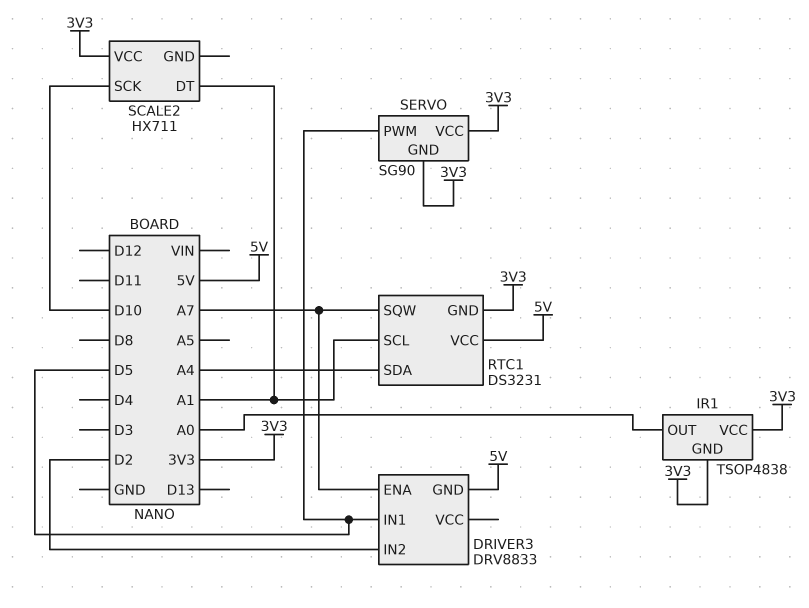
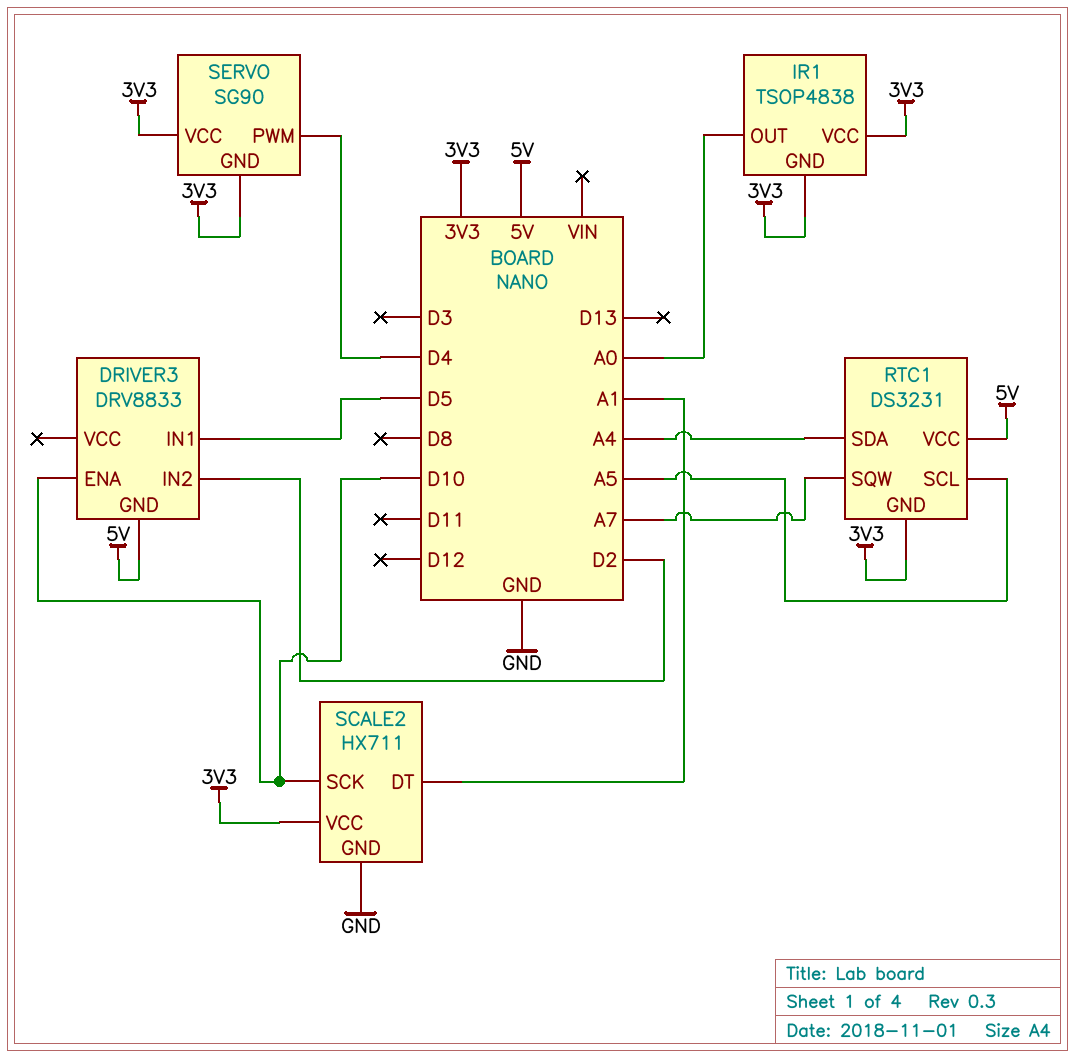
DRIVER3 pin ENA: A7 -> D10
RTC1 pin SCL: A1 -> A5
SCALE2 pin GND: none -> GND
SERVO pin PWM: D5 -> D4

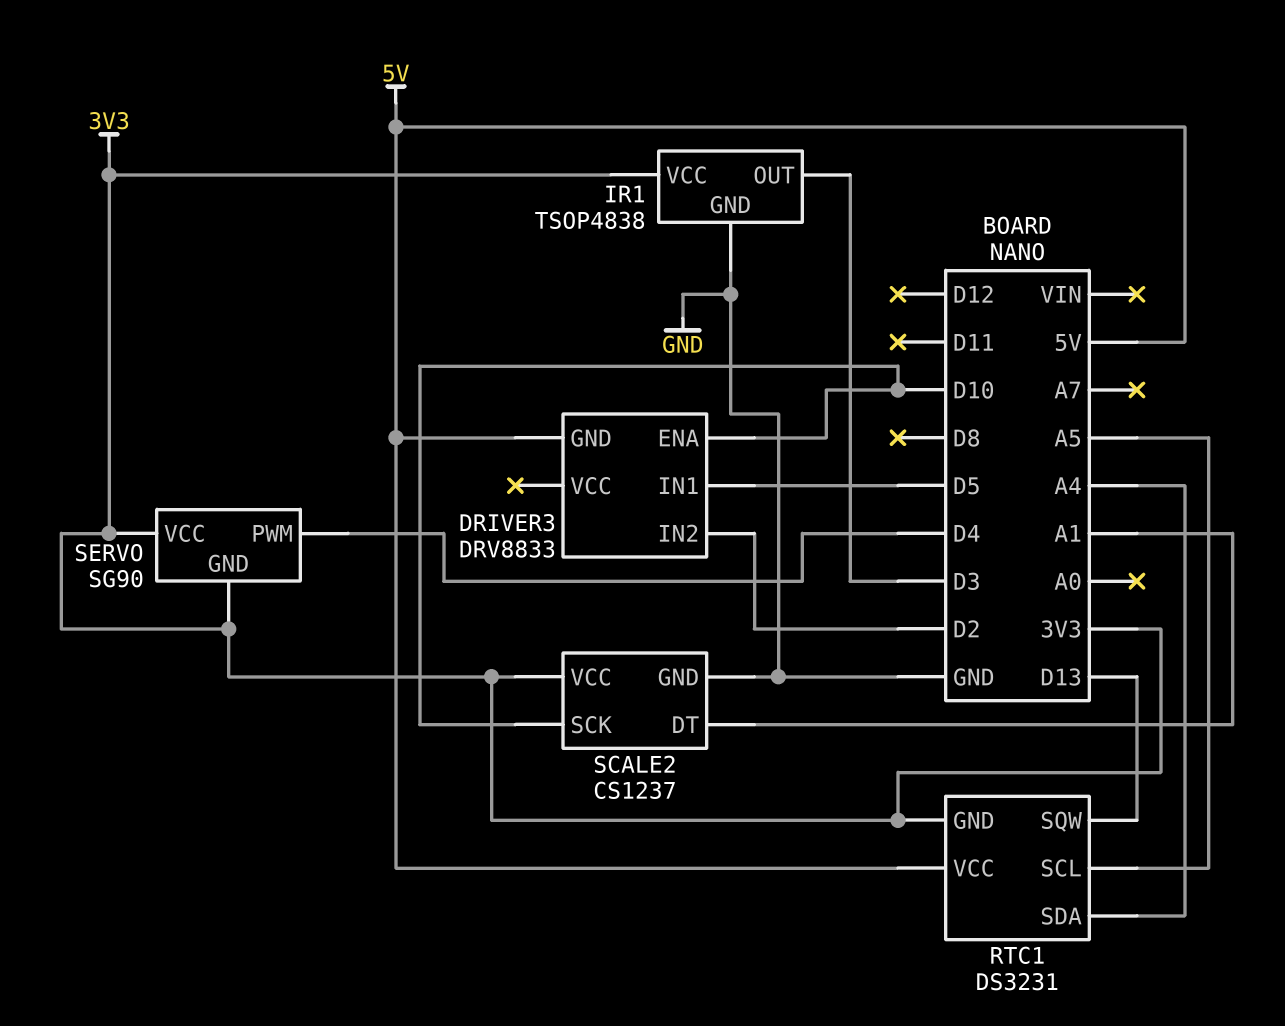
IR1 pin GND: 3V3 -> GND
IR1 pin OUT: A0 -> D3
RTC1 pin SQW: A7 -> D13
SCALE2: HX711 -> CS1237

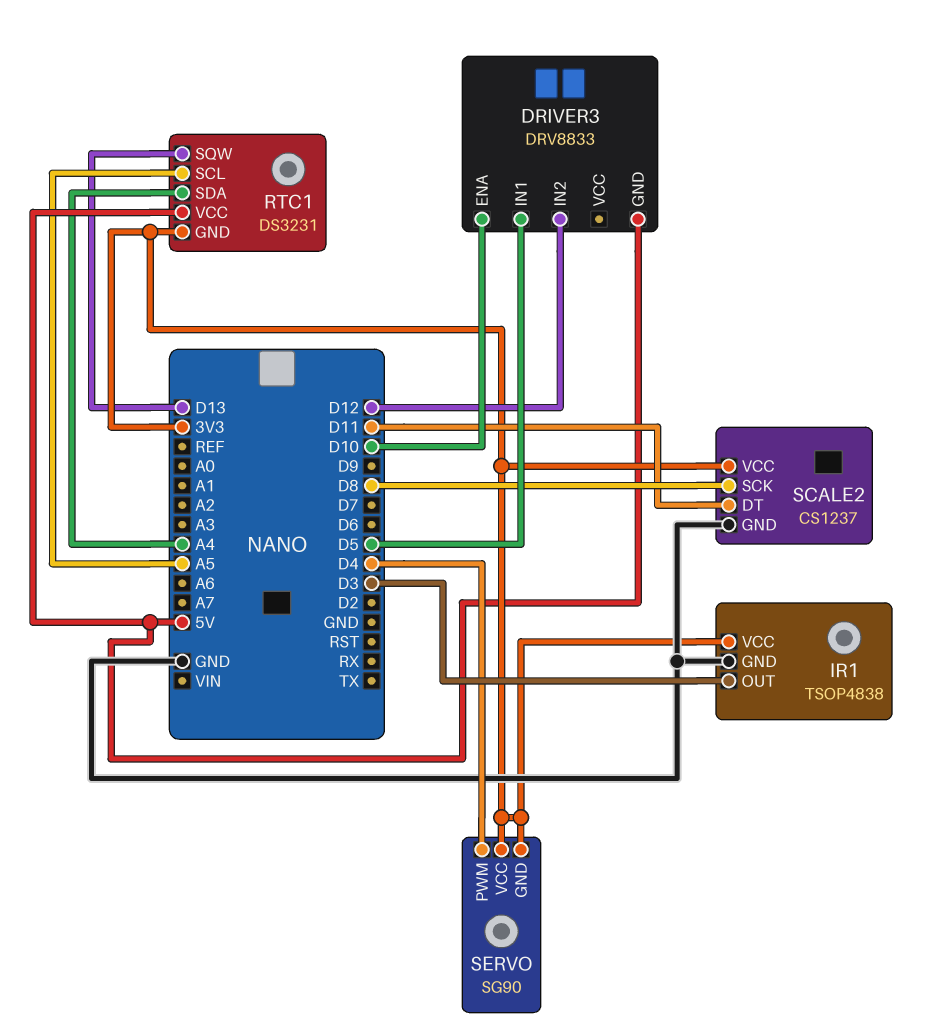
DRIVER3 pin IN2: D2 -> D12
SCALE2 pin DT: A1 -> D11
SCALE2 pin SCK: D10 -> D8

